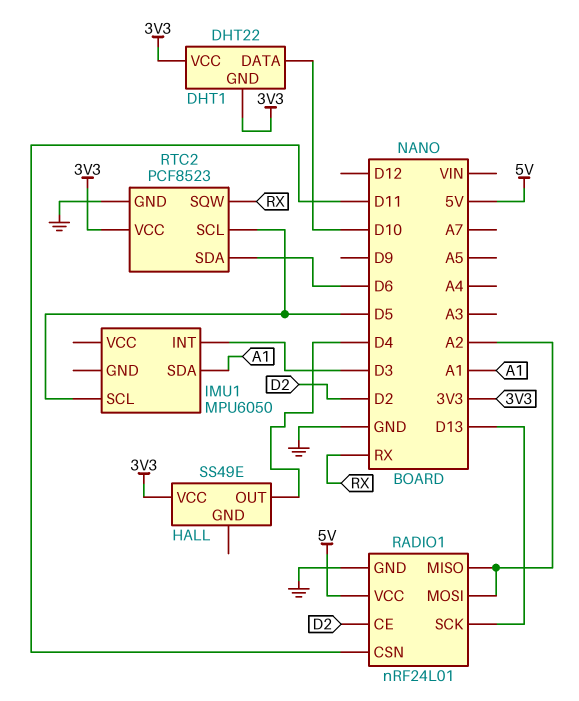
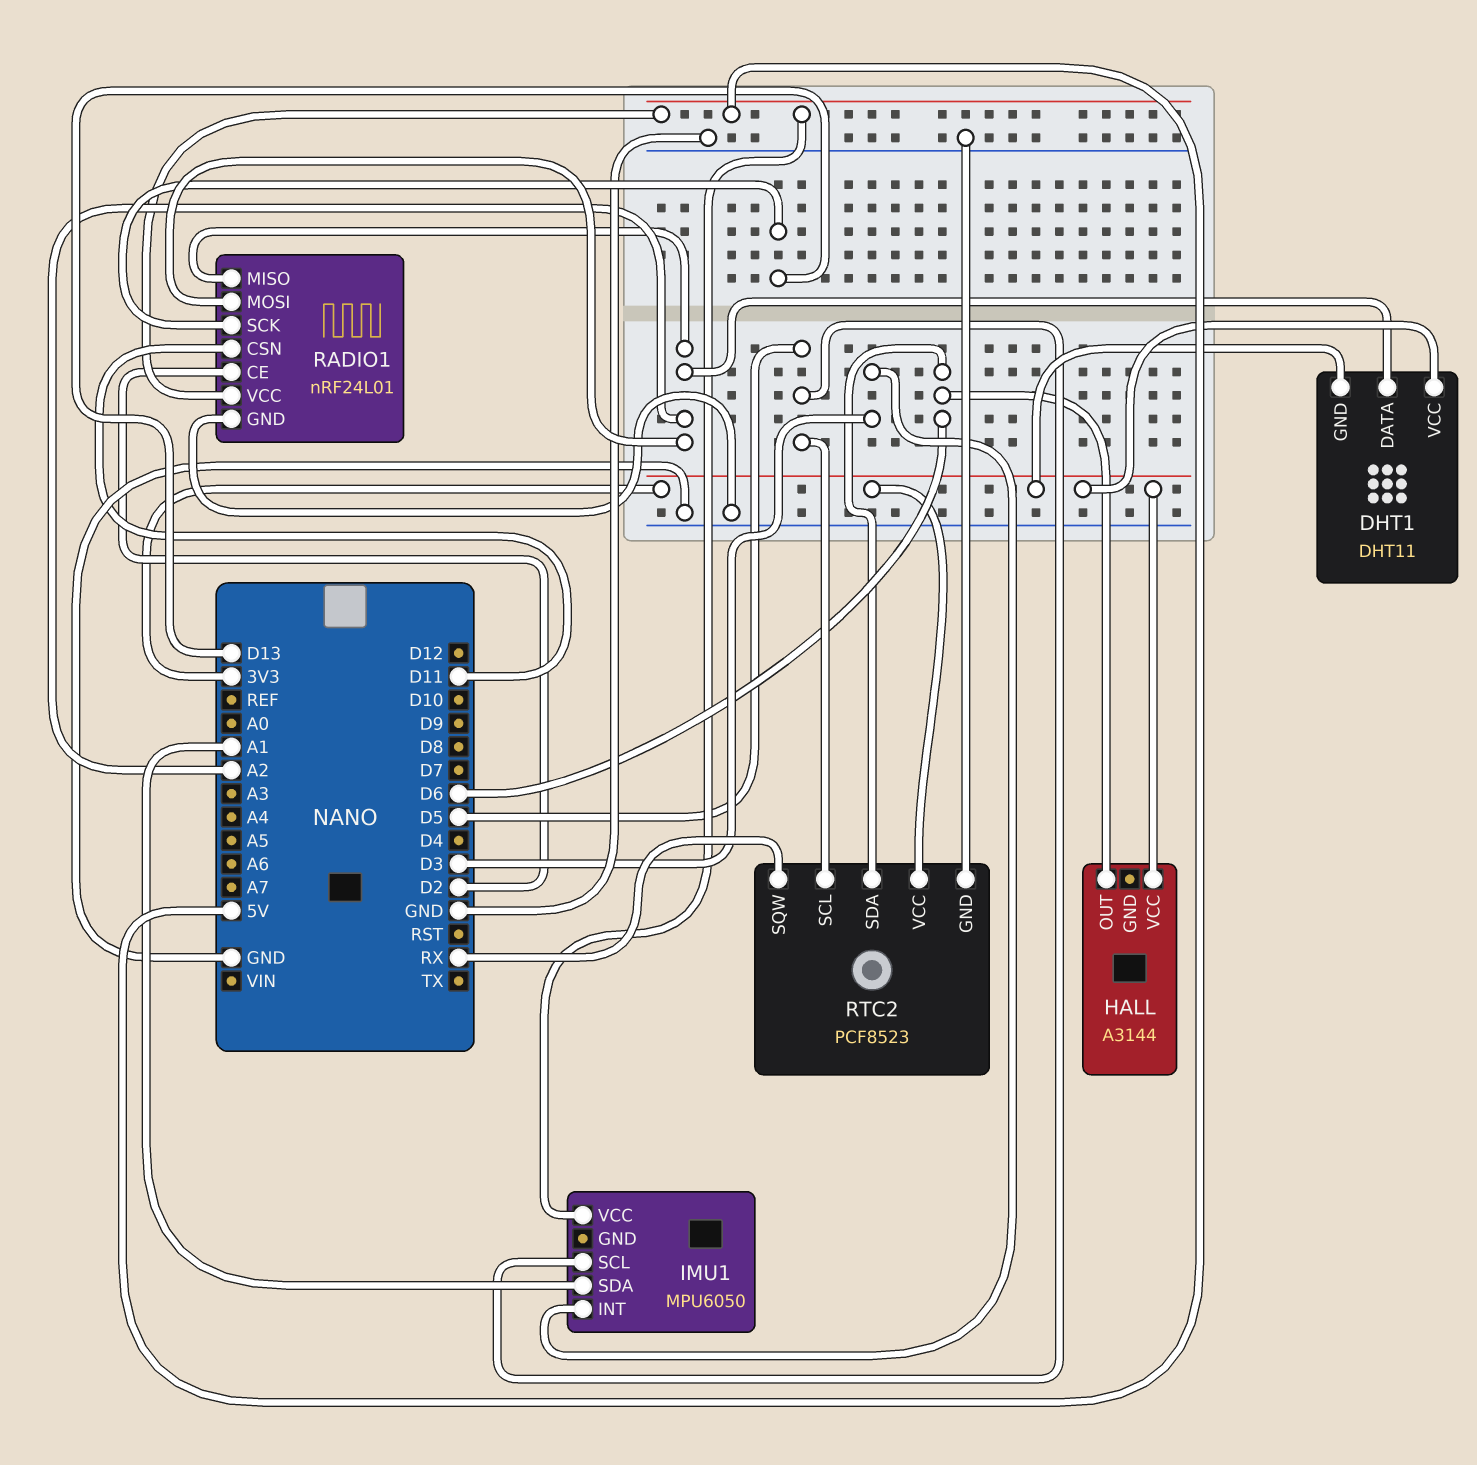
DHT1: DHT22 -> DHT11
DHT1 pin DATA: D10 -> A2
HALL: SS49E -> A3144
HALL pin OUT: D4 -> D6
IMU1 pin VCC: none -> 5V

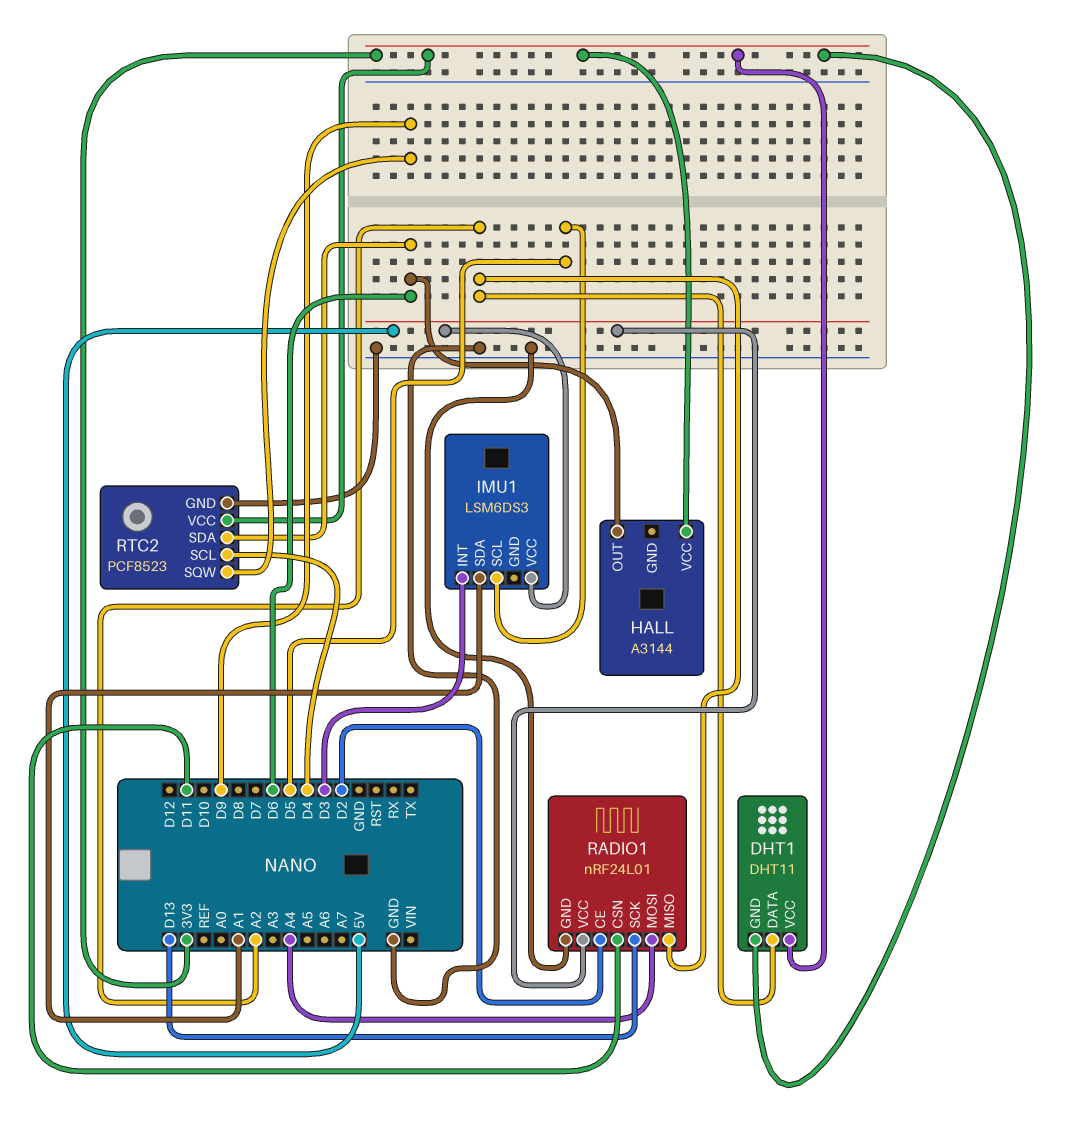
IMU1: MPU6050 -> LSM6DS3
RADIO1 pin MOSI: A2 -> A4
RTC2 pin SCL: D5 -> D4
RTC2 pin SQW: RX -> D9

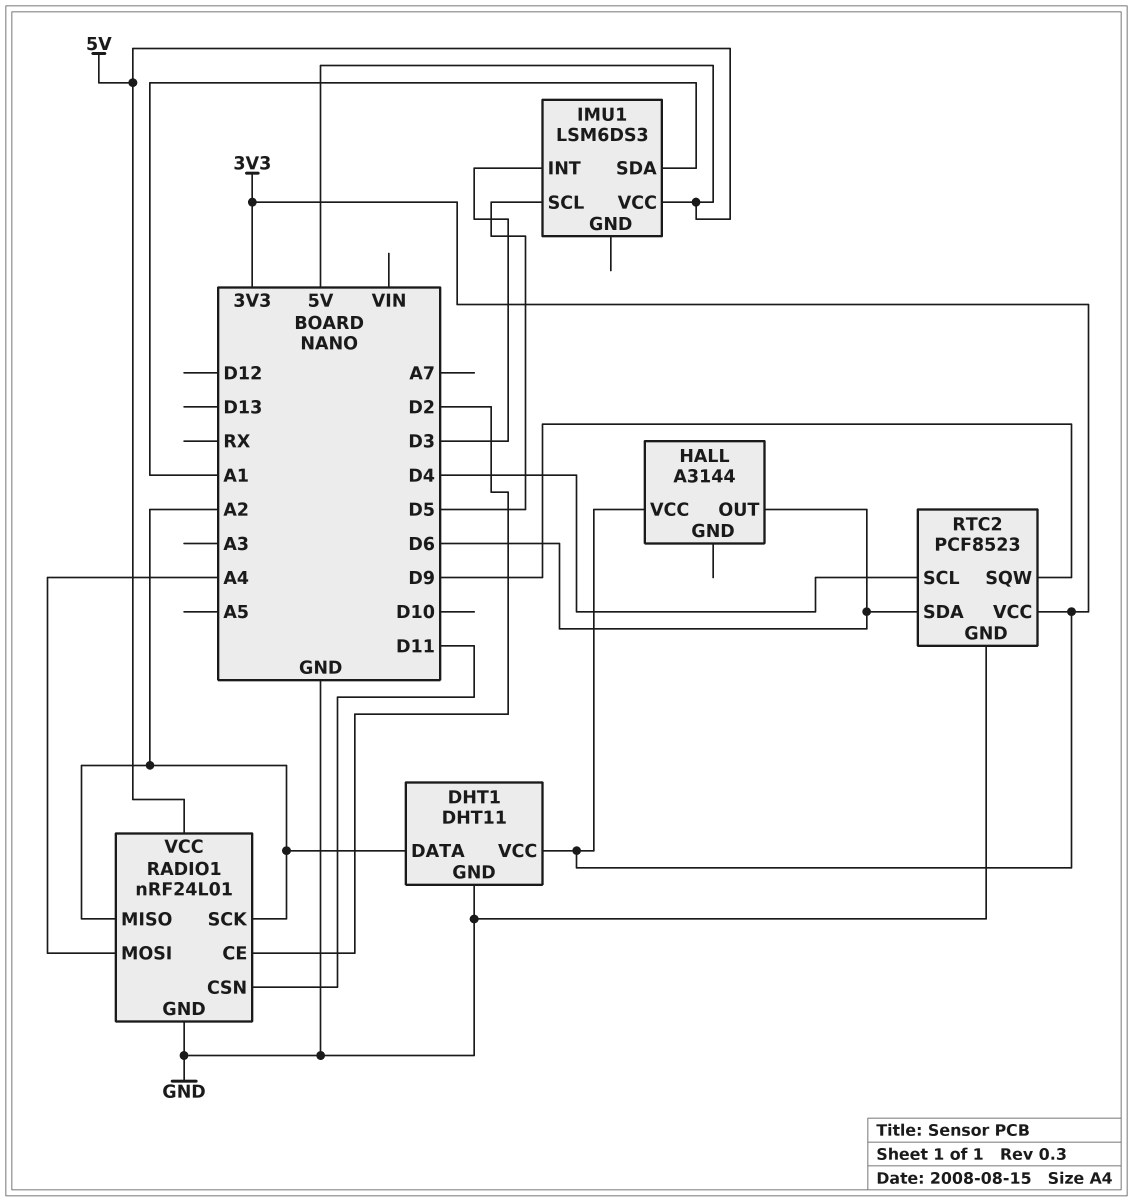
DHT1 pin GND: 3V3 -> GND
RADIO1 pin SCK: D13 -> A2

